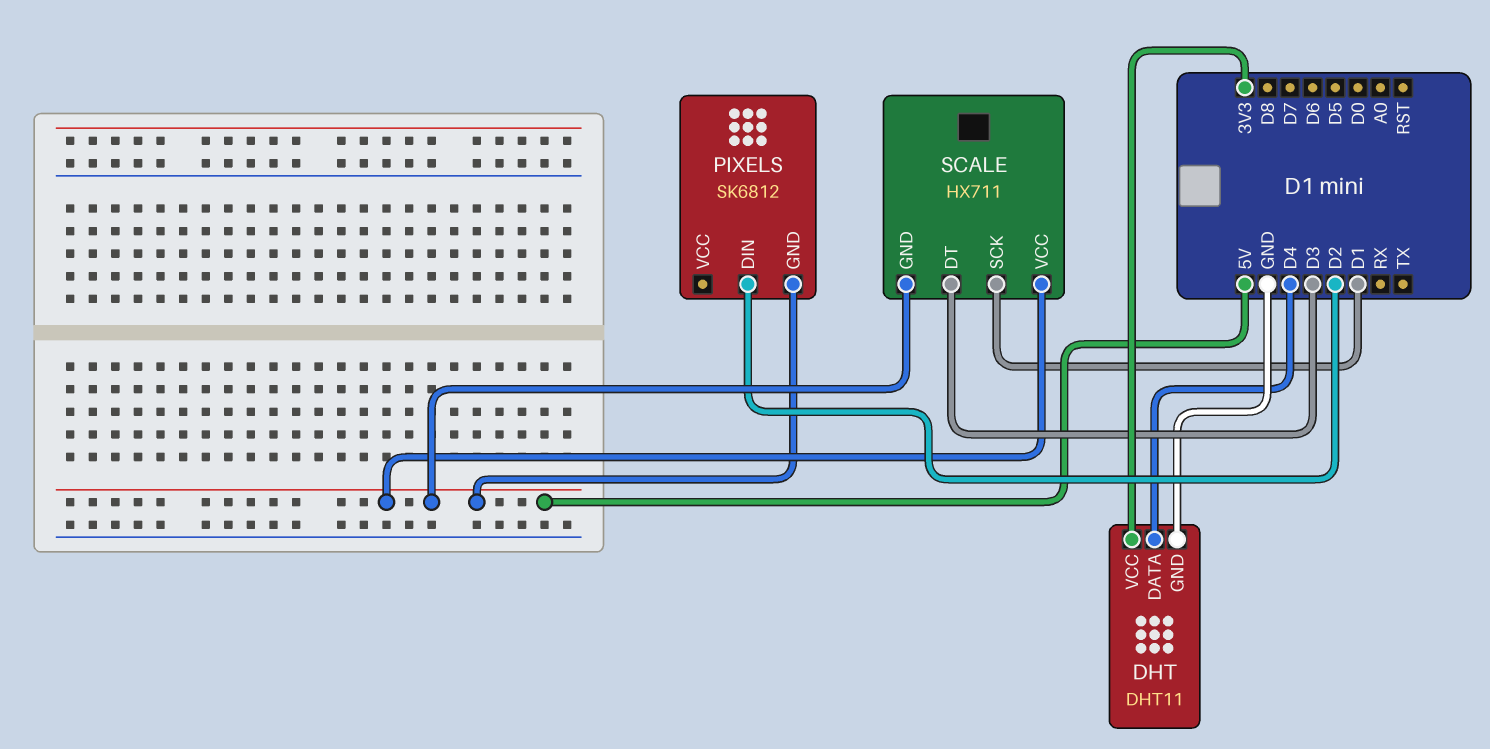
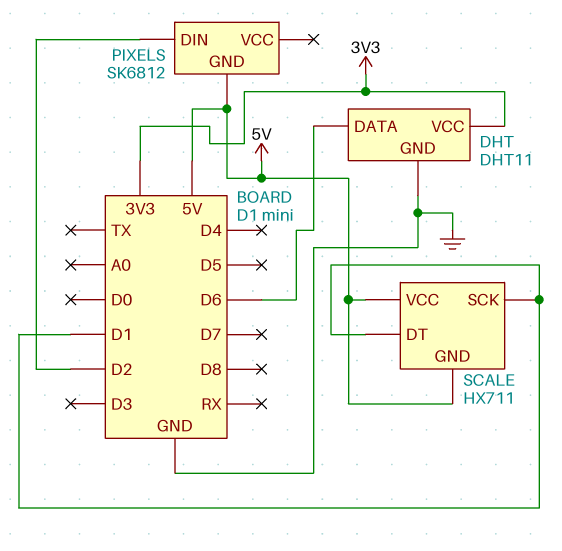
DHT pin DATA: D4 -> D6
SCALE pin DT: D3 -> D1

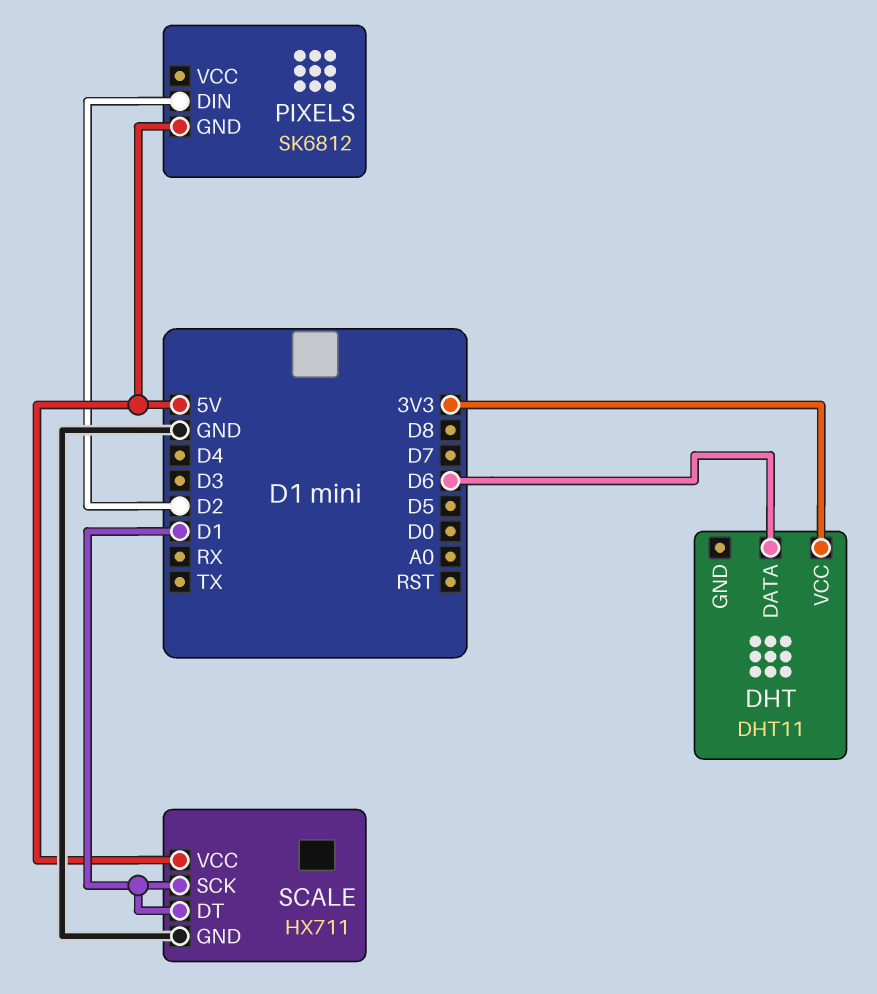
DHT pin GND: GND -> none
SCALE pin GND: 5V -> GND

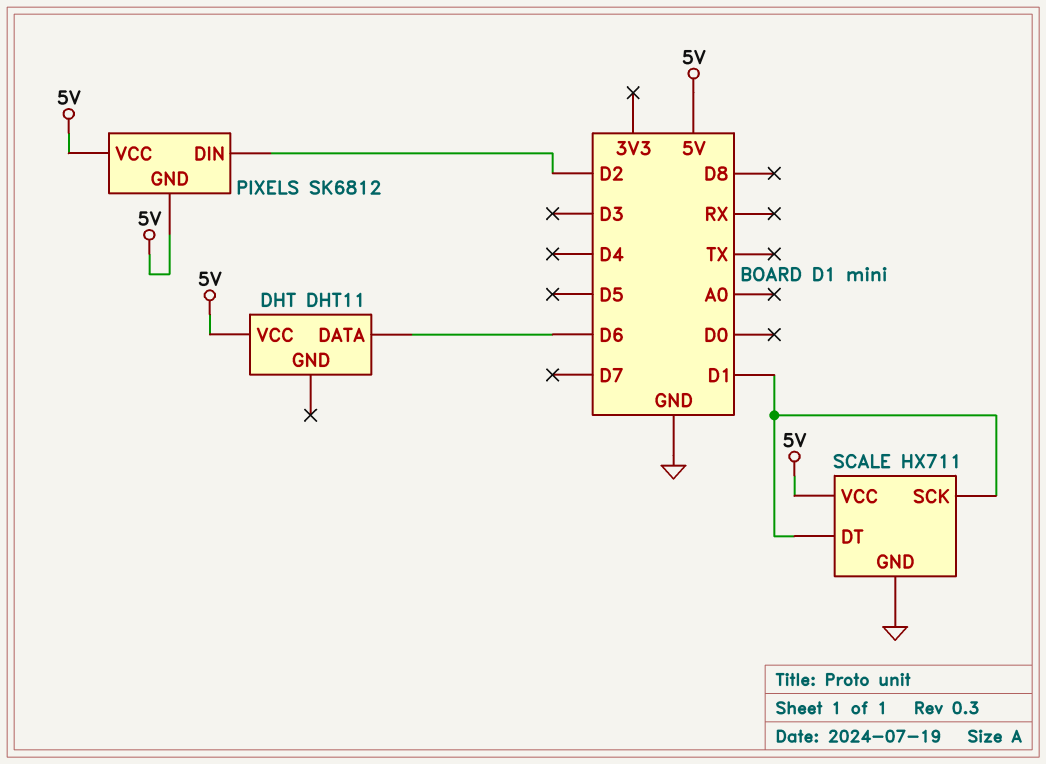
DHT pin VCC: 3V3 -> 5V
PIXELS pin VCC: none -> 5V

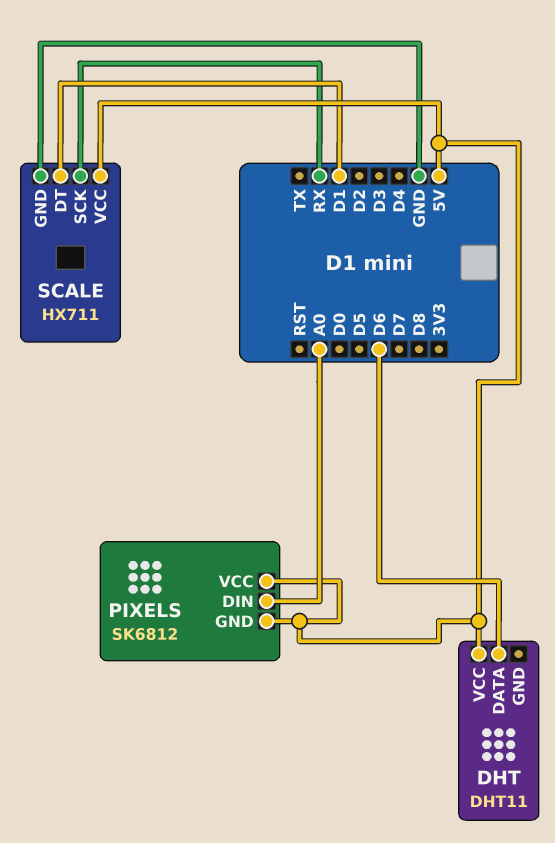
PIXELS pin DIN: D2 -> A0
SCALE pin SCK: D1 -> RX

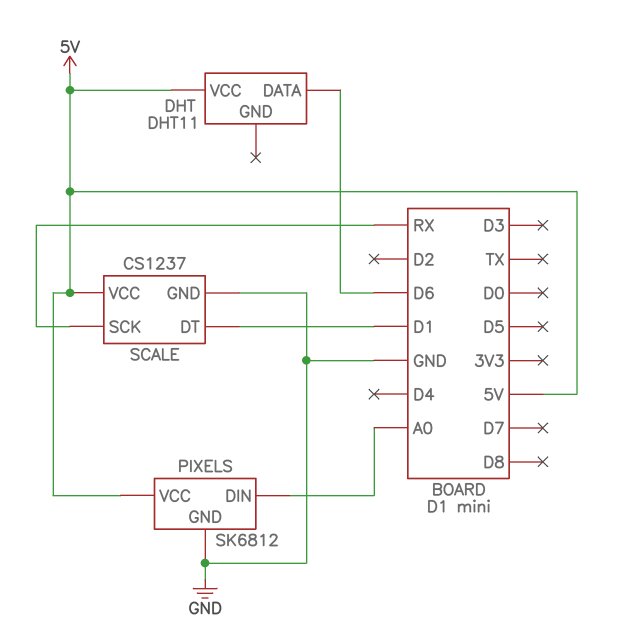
PIXELS pin GND: 5V -> GND
SCALE: HX711 -> CS1237

